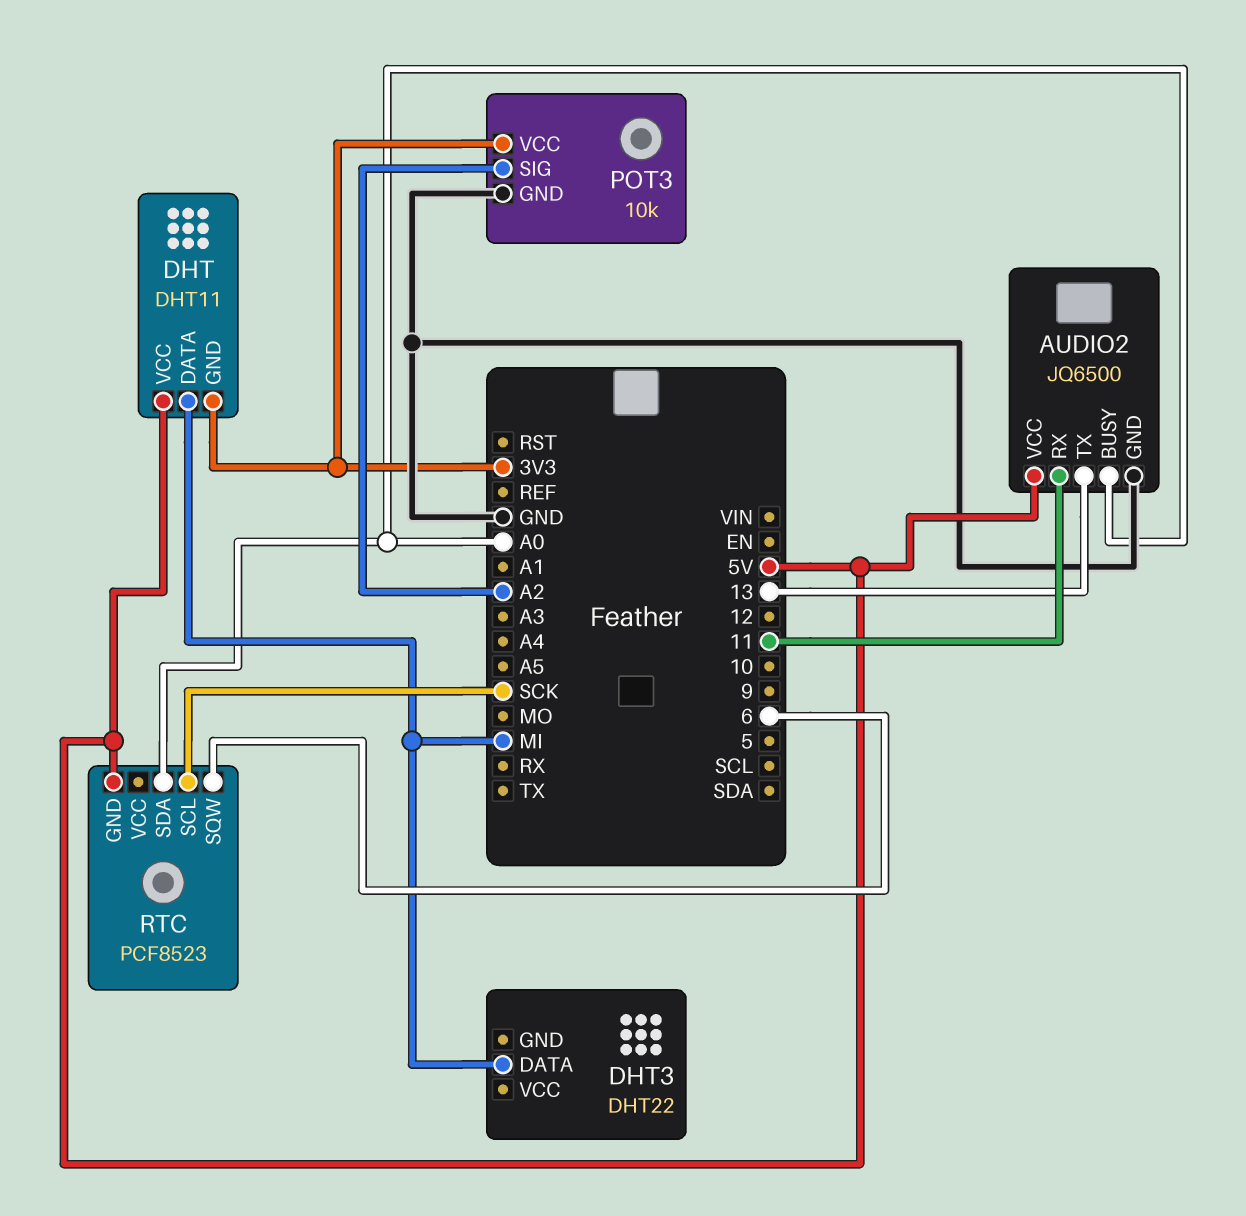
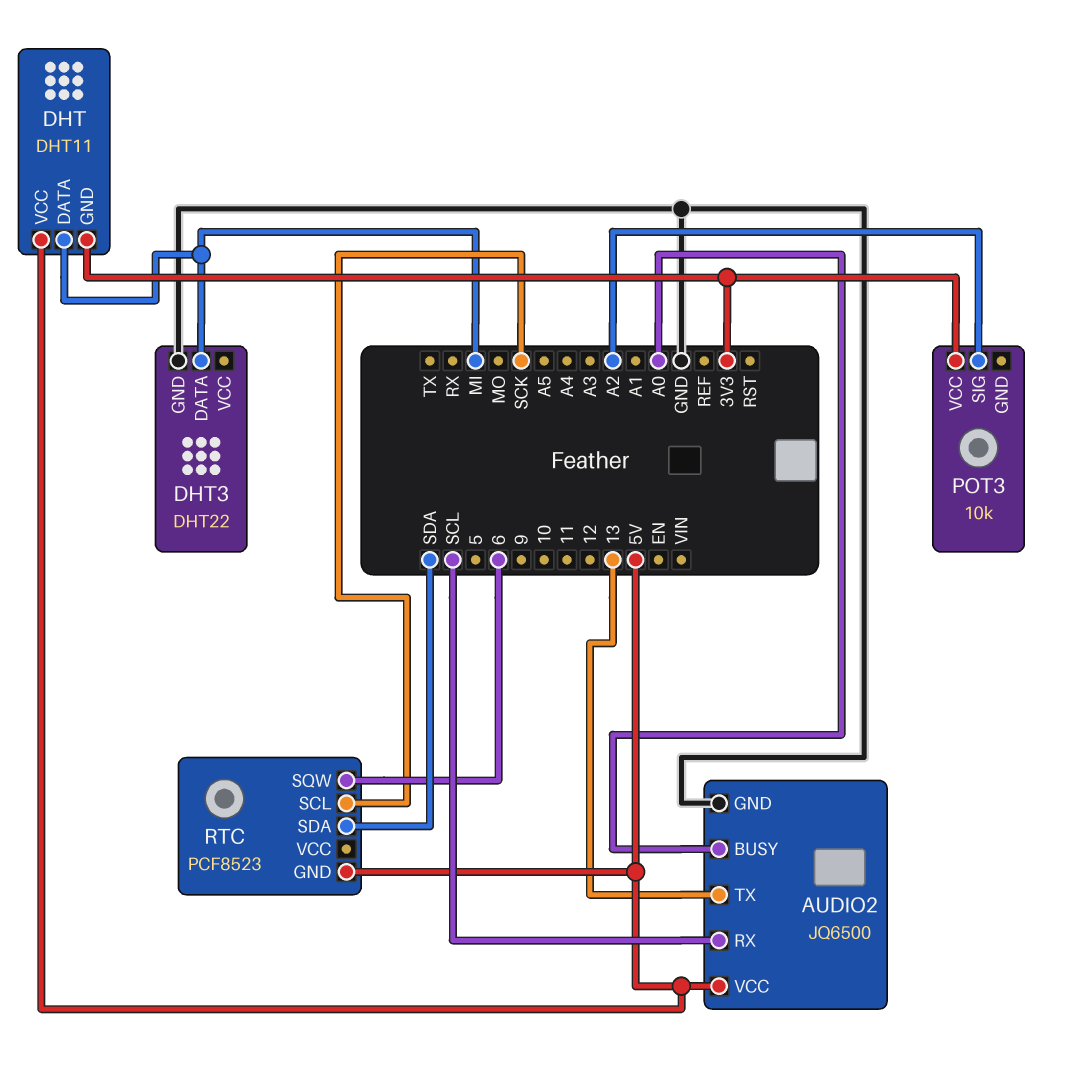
AUDIO2 pin RX: 11 -> SCL
DHT3 pin GND: none -> GND
POT3 pin GND: GND -> none
RTC pin SDA: A0 -> SDA

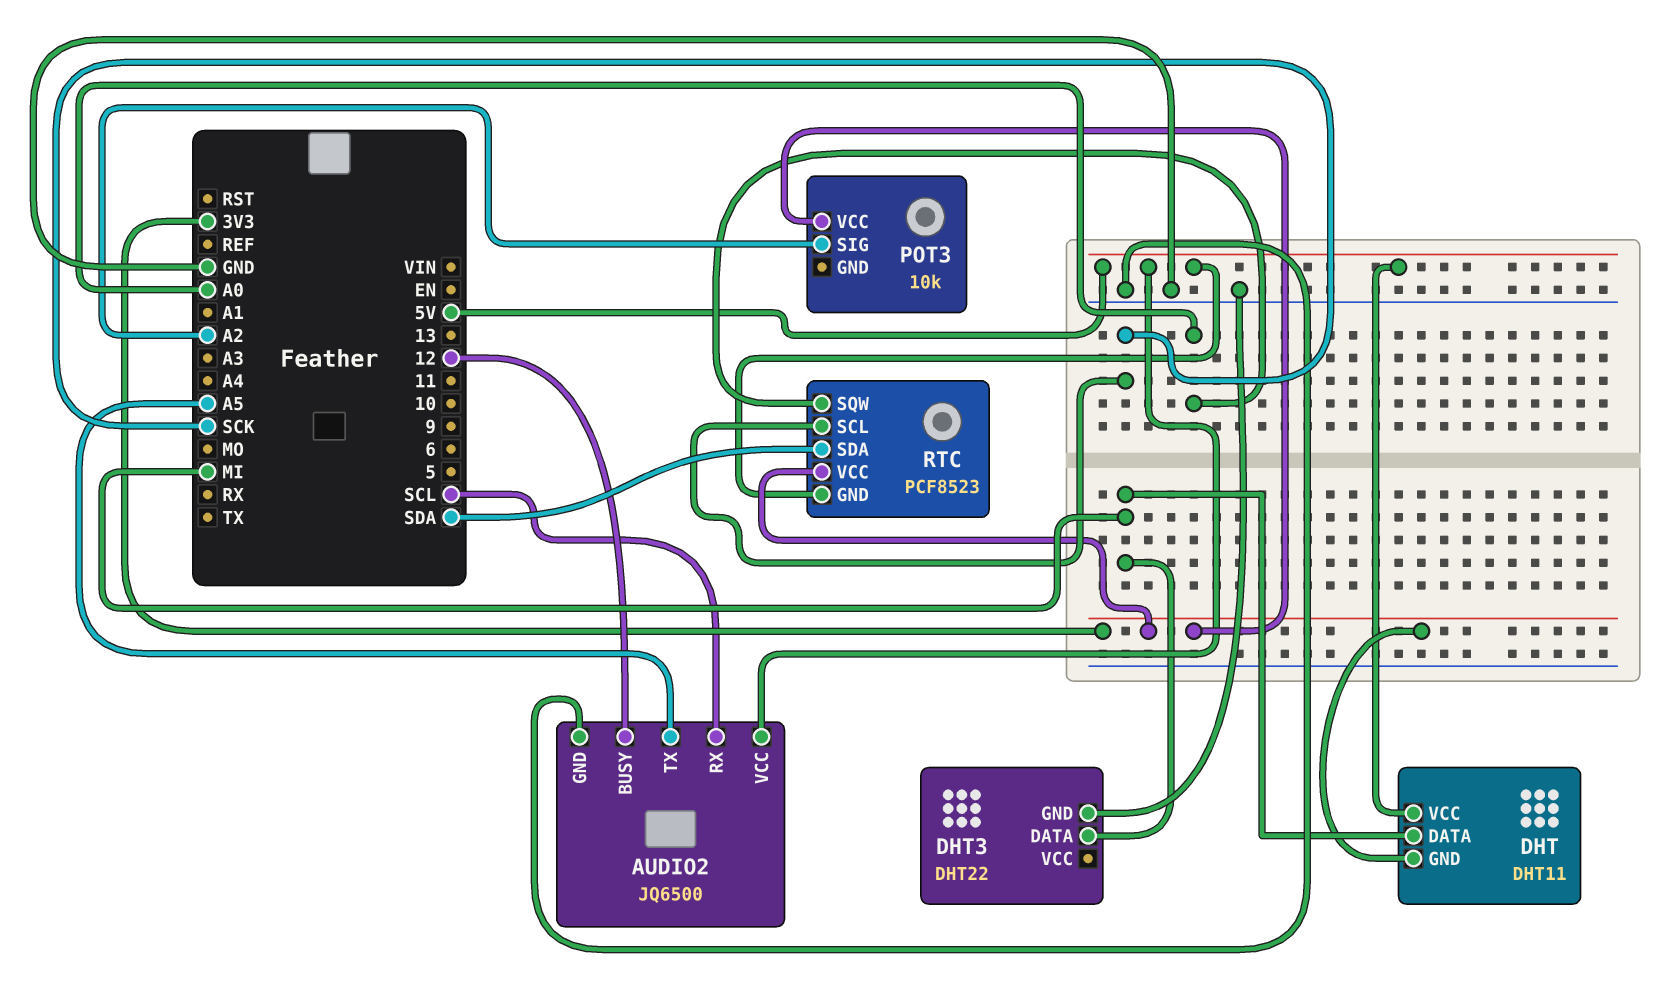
AUDIO2 pin BUSY: A0 -> 12
AUDIO2 pin TX: 13 -> A5
RTC pin SQW: 6 -> A0
RTC pin VCC: none -> 3V3

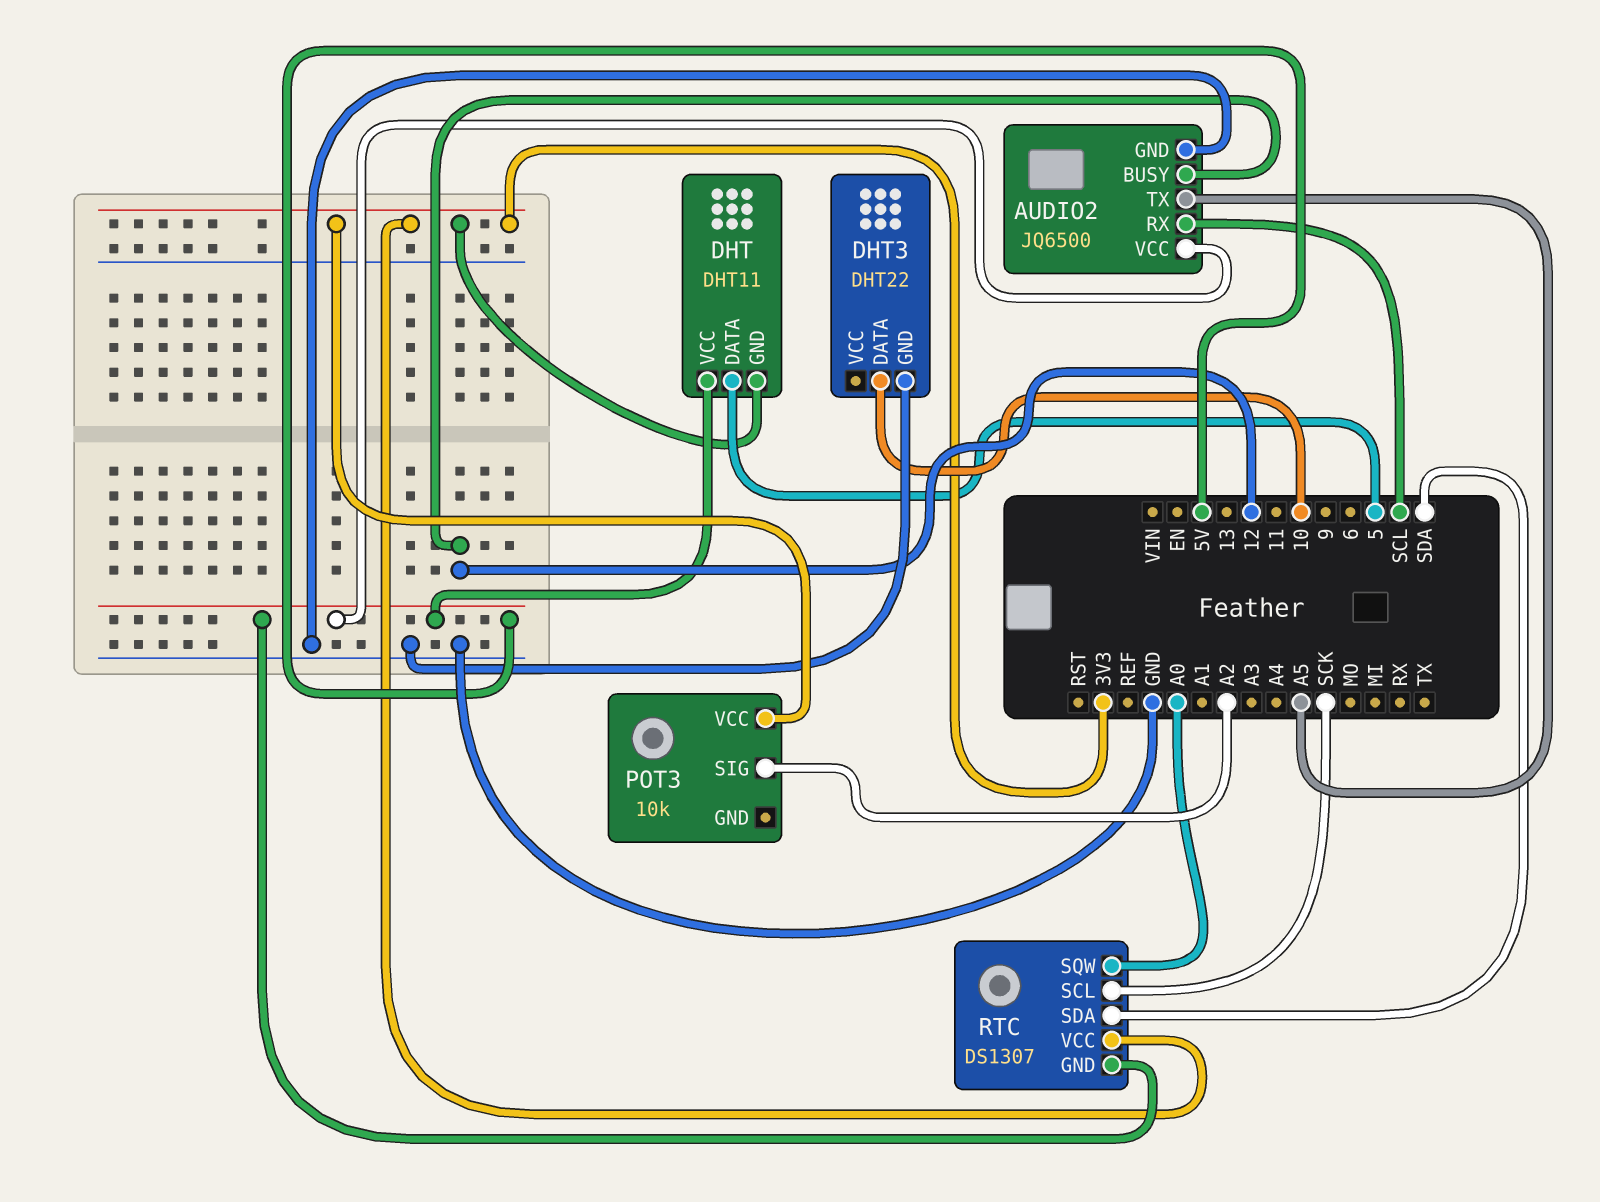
DHT pin DATA: MI -> 5
DHT3 pin DATA: MI -> 10
RTC: PCF8523 -> DS1307

